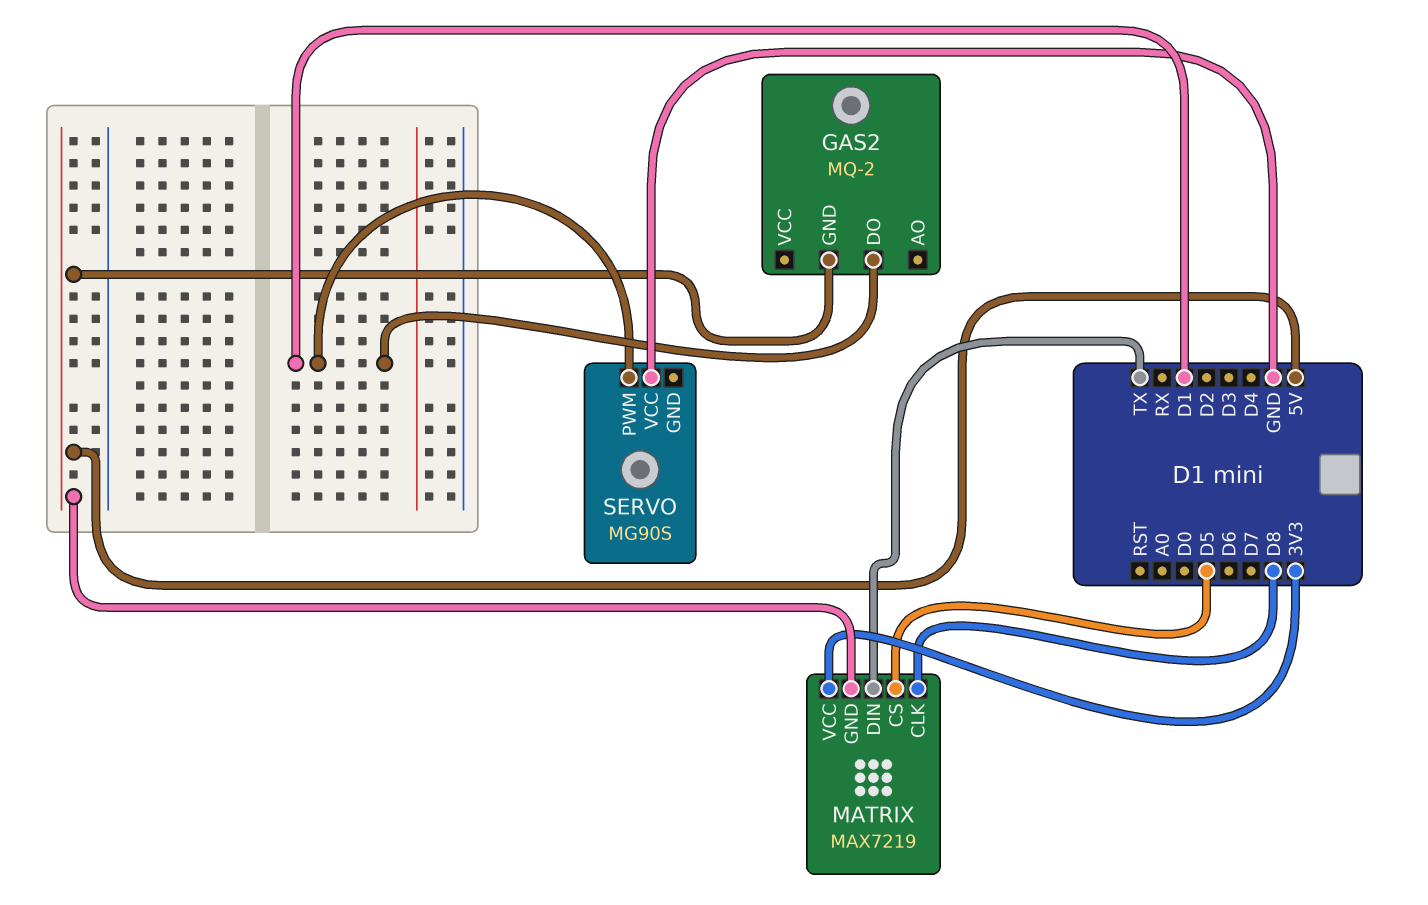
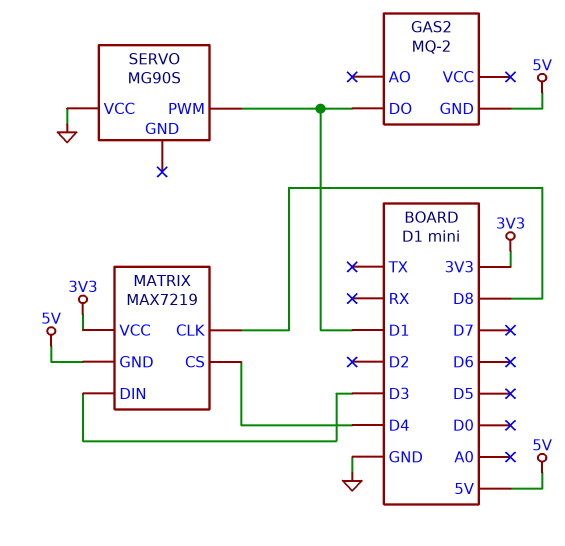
MATRIX pin CS: D5 -> D4
MATRIX pin DIN: TX -> D3

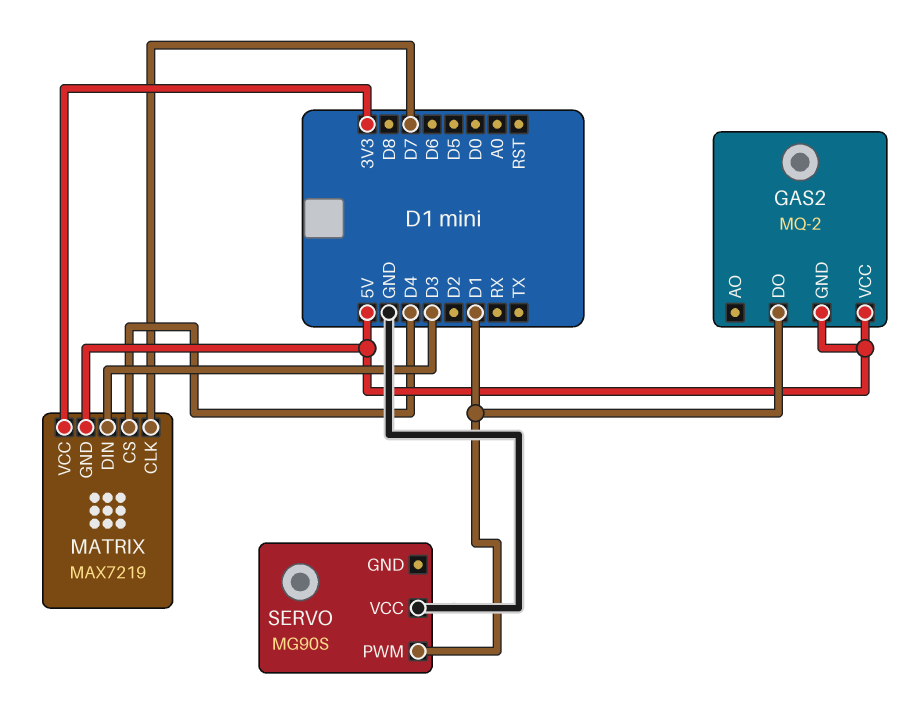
GAS2 pin VCC: none -> 5V
MATRIX pin CLK: D8 -> D7

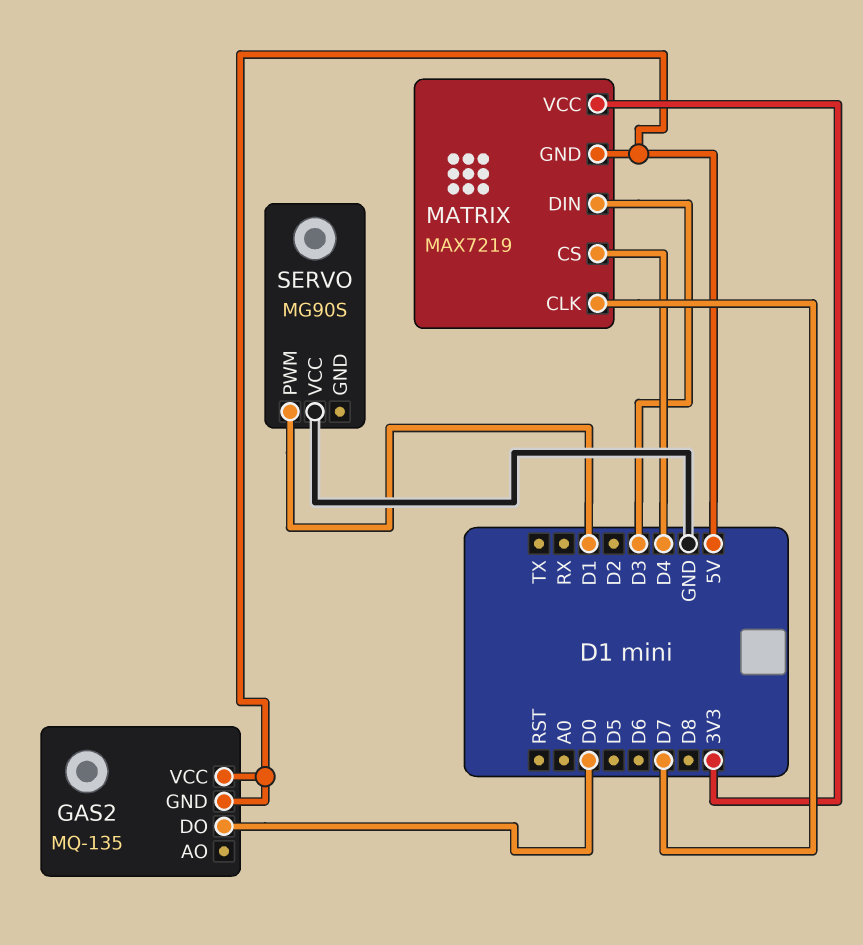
GAS2: MQ-2 -> MQ-135
GAS2 pin DO: D1 -> D0

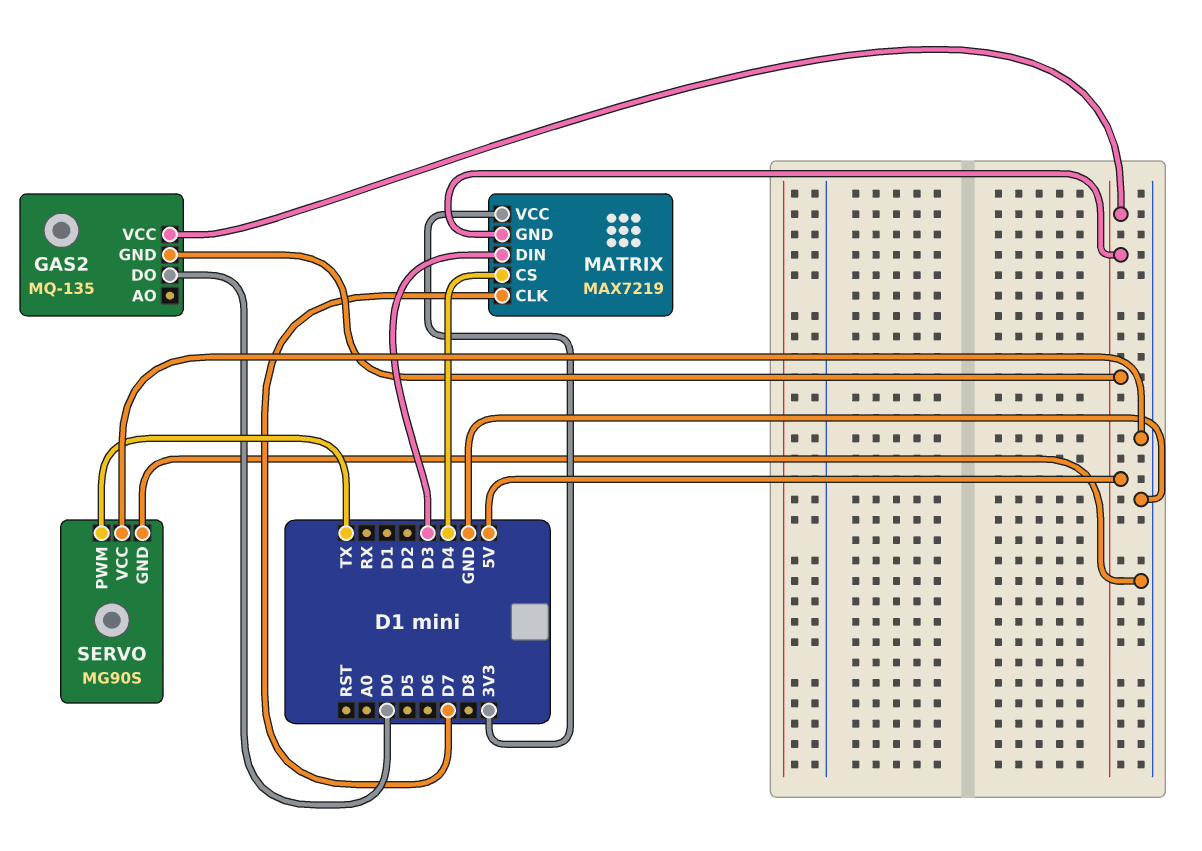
SERVO pin GND: none -> GND
SERVO pin PWM: D1 -> TX

